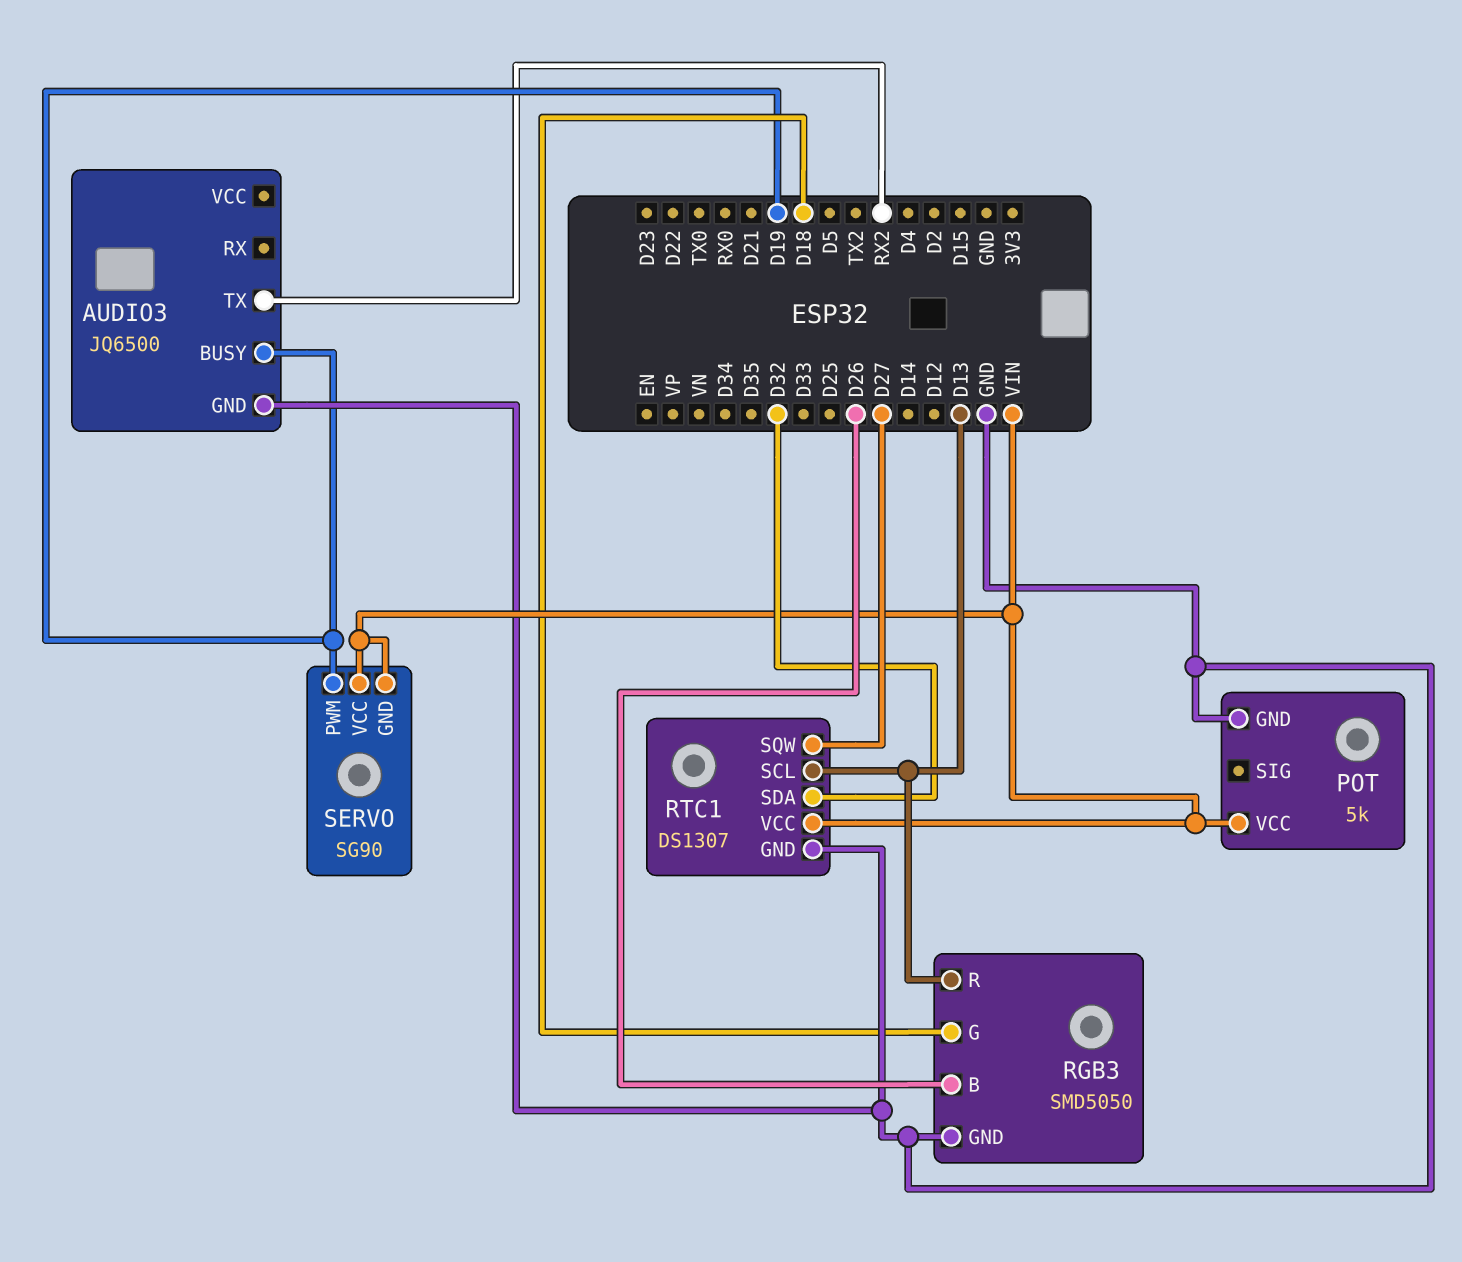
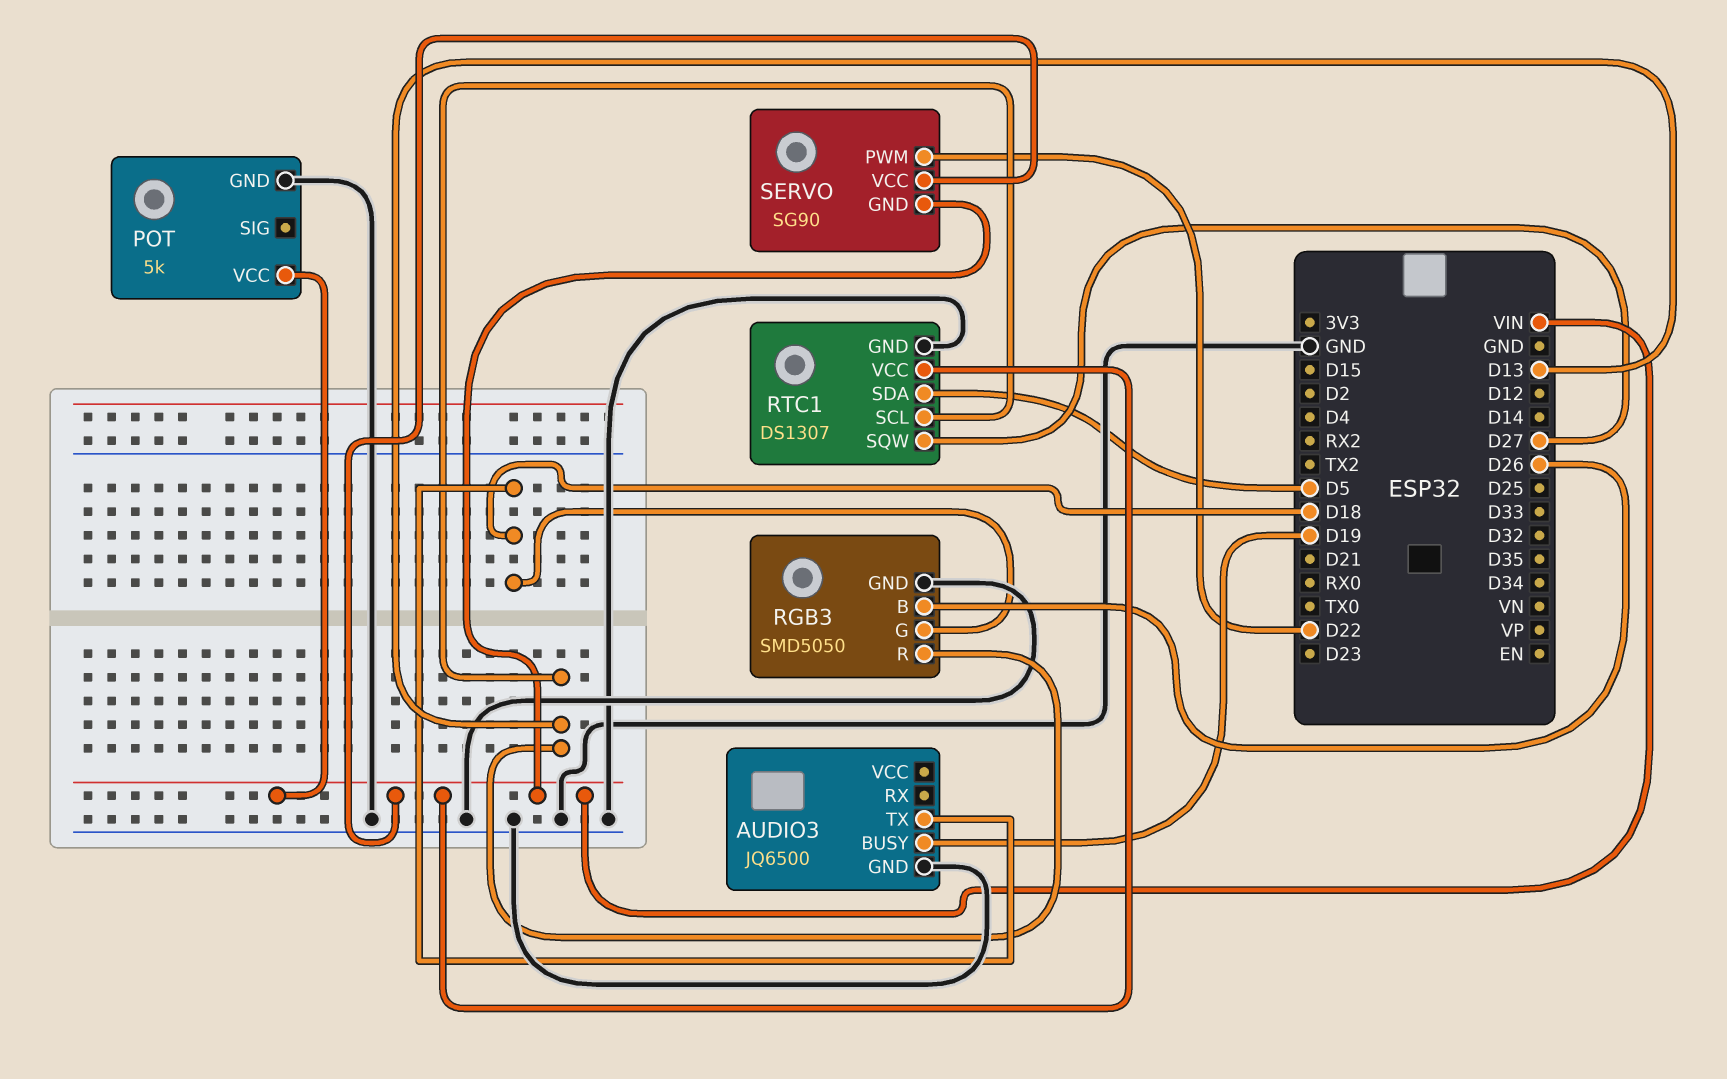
AUDIO3 pin TX: RX2 -> D18
RTC1 pin SDA: D32 -> D5
SERVO pin PWM: D19 -> D22

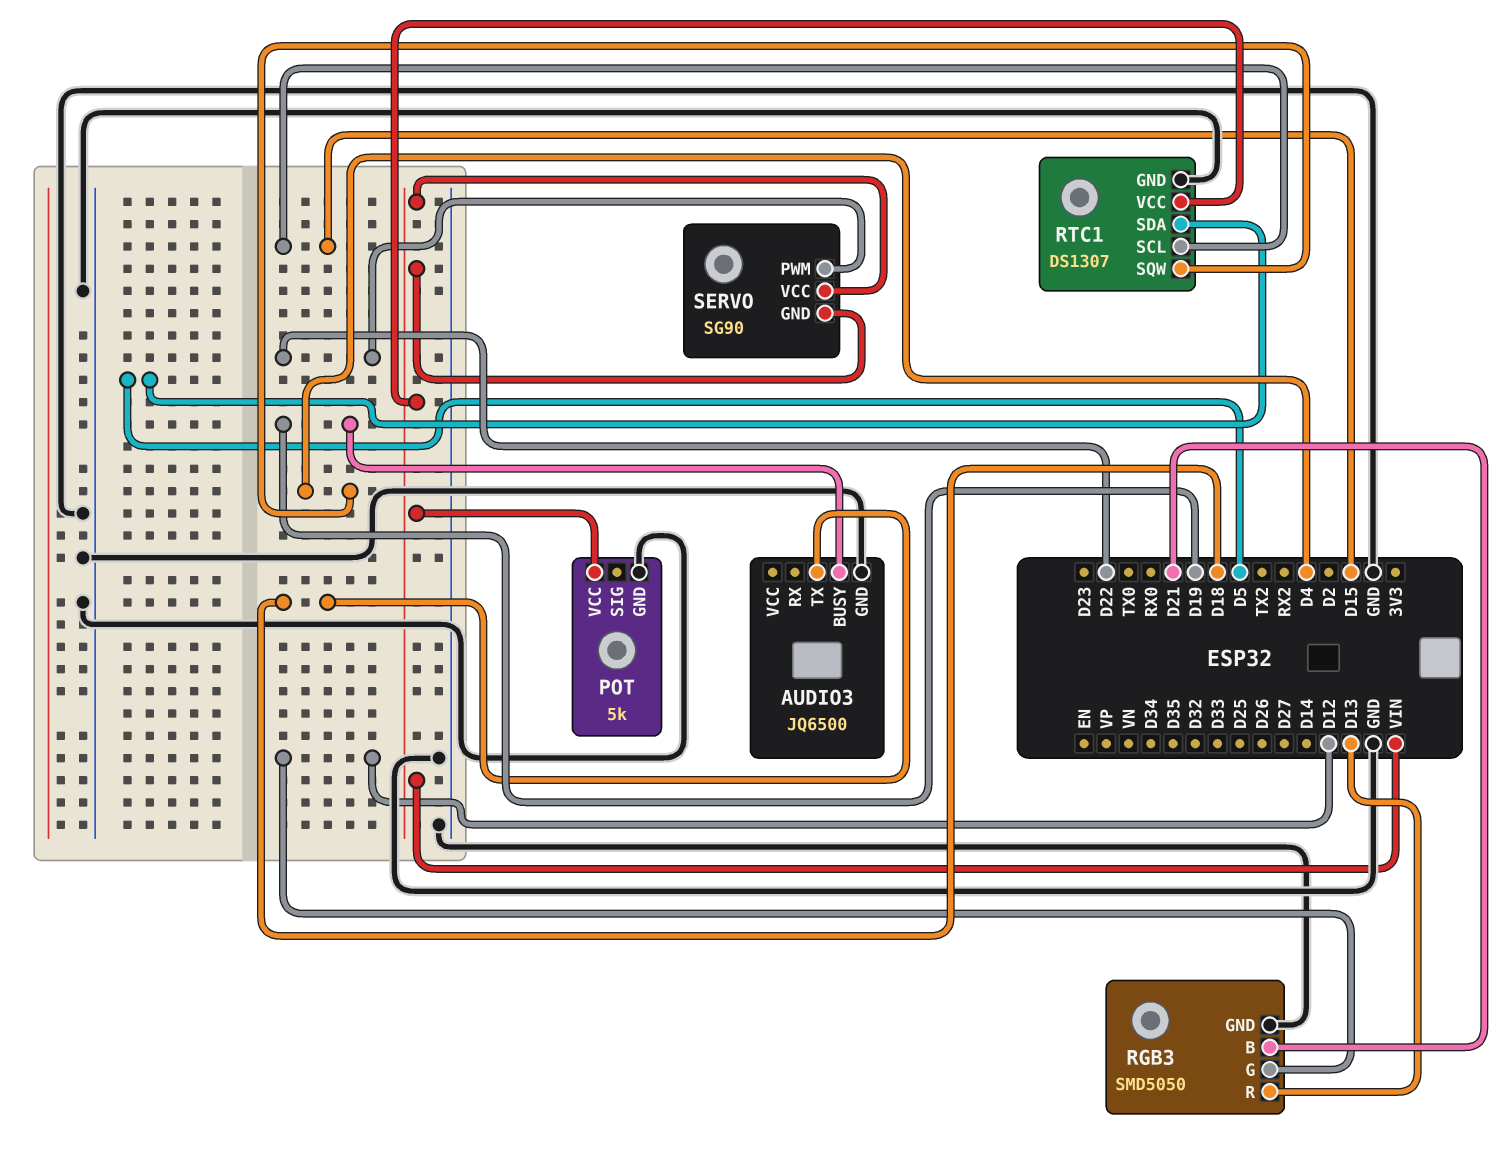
RGB3 pin B: D26 -> D21
RGB3 pin G: D18 -> D12
RTC1 pin SCL: D13 -> D15
RTC1 pin SQW: D27 -> D4

